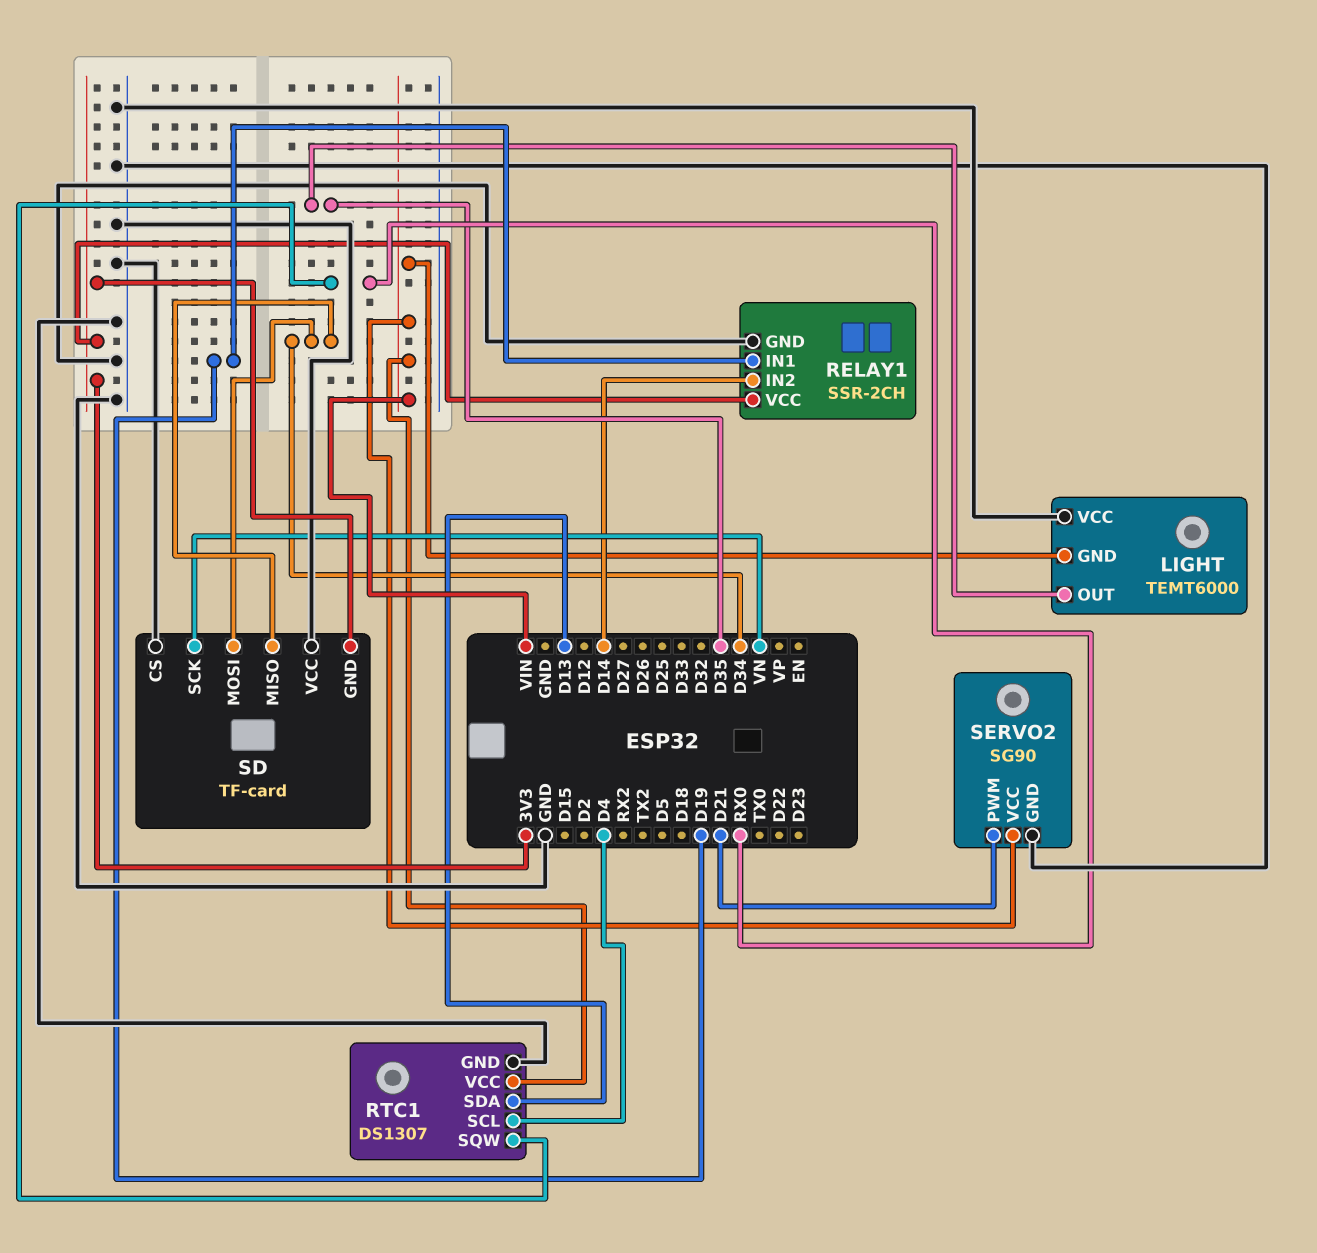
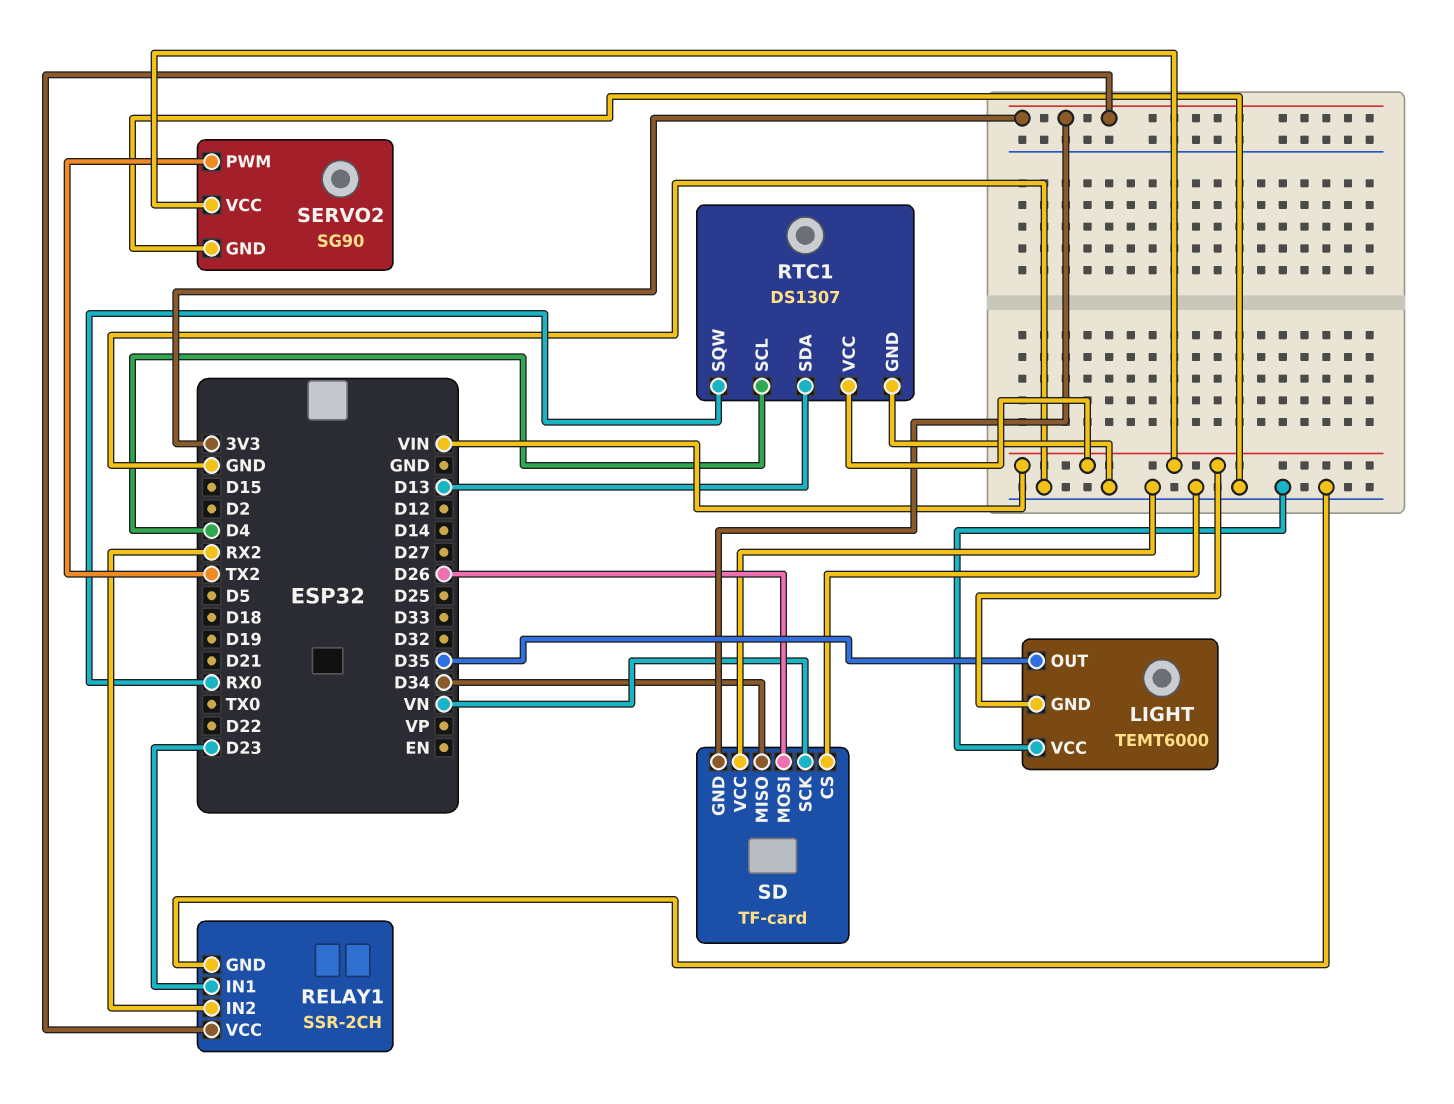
RELAY1 pin IN1: D19 -> D23
RELAY1 pin IN2: D14 -> RX2
SD pin MOSI: D34 -> D26
SERVO2 pin PWM: D21 -> TX2

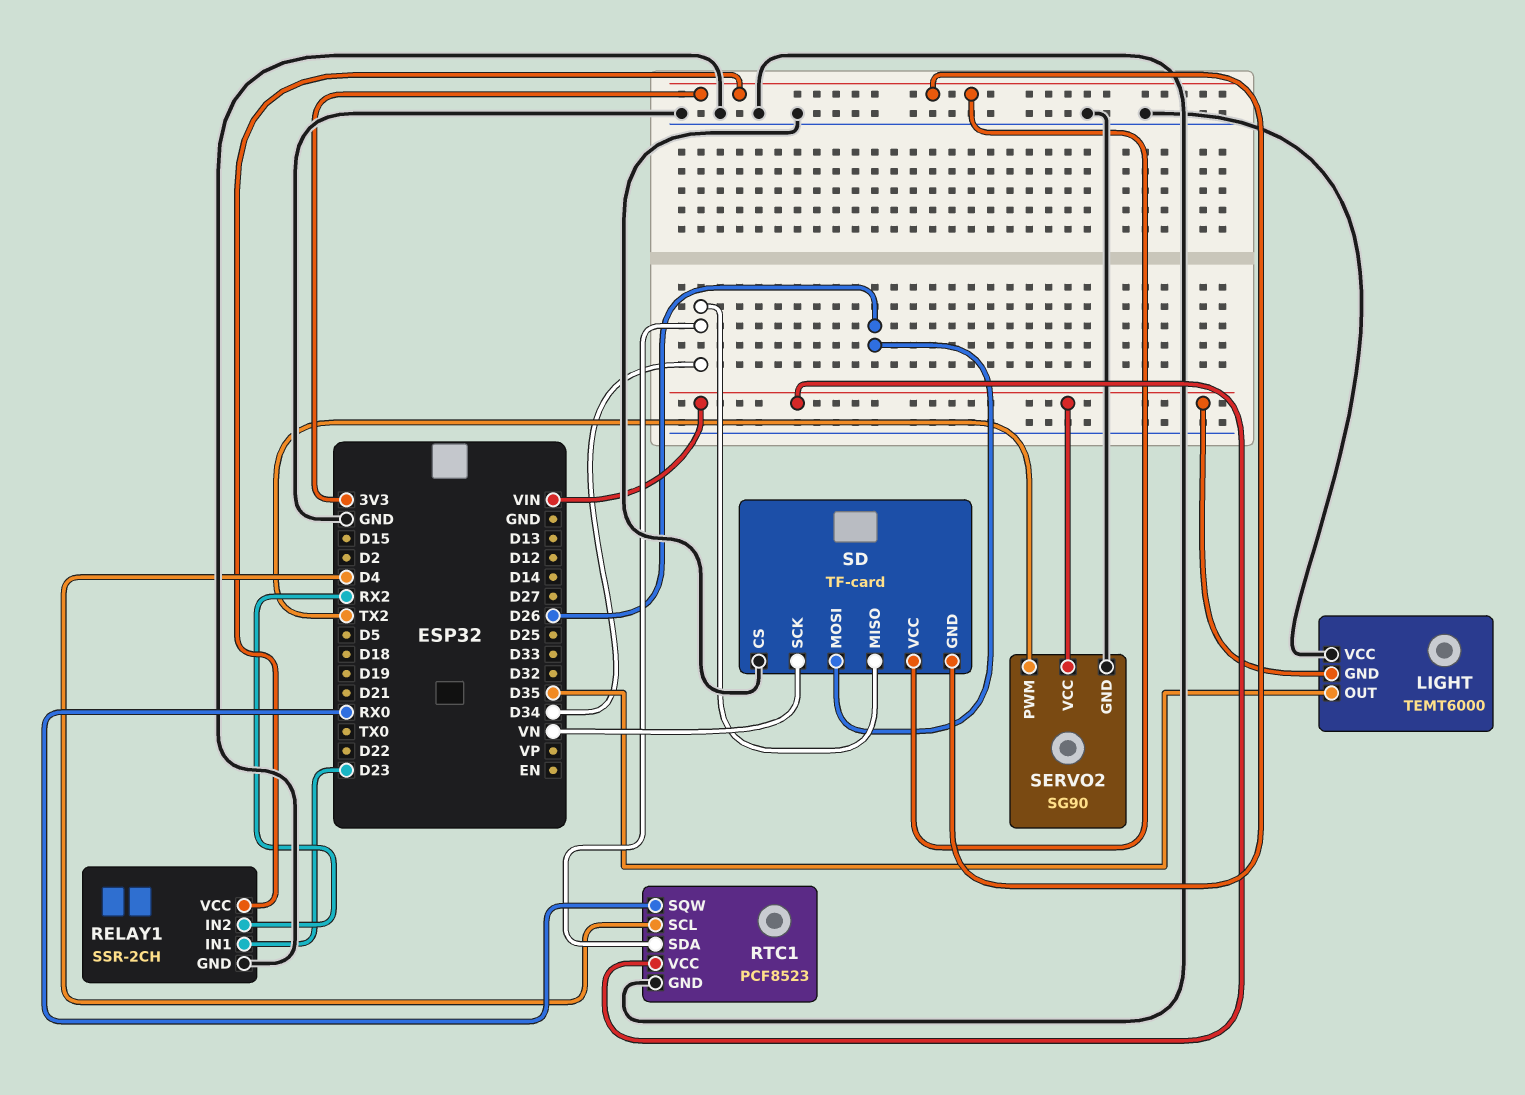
RTC1: DS1307 -> PCF8523
RTC1 pin SDA: D13 -> D34
SD pin VCC: GND -> 3V3

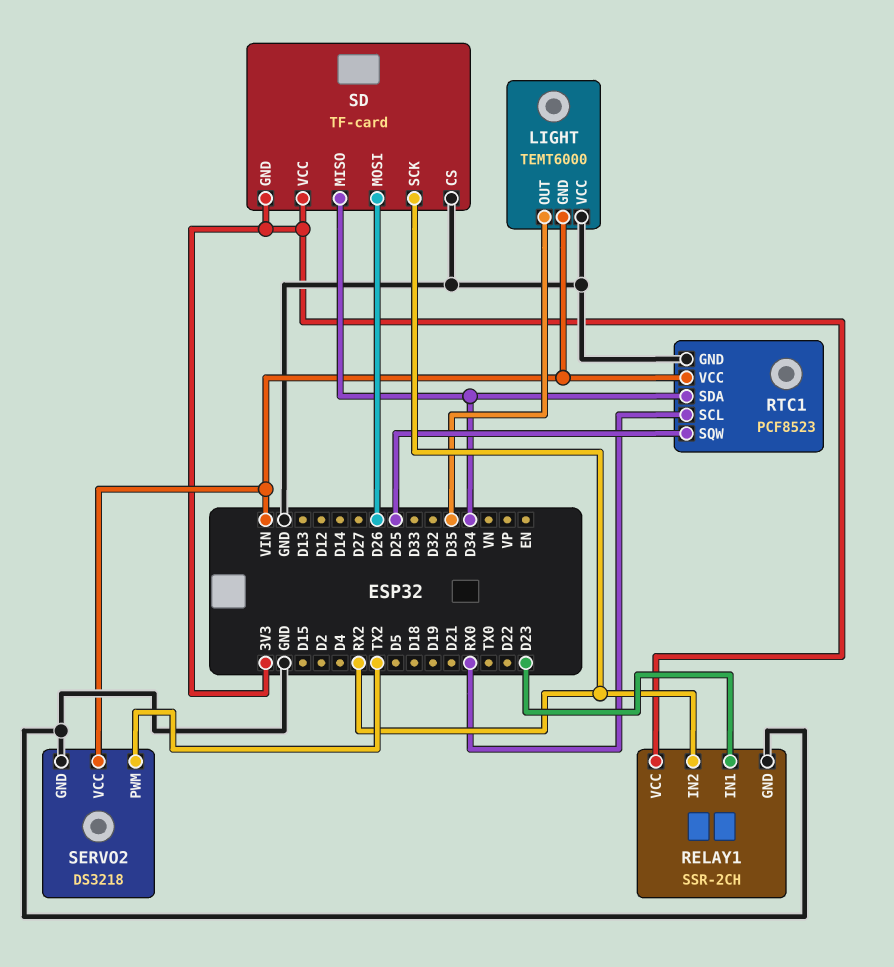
RTC1 pin SCL: D4 -> RX0
RTC1 pin SQW: RX0 -> D25
SD pin SCK: VN -> RX2
SERVO2: SG90 -> DS3218

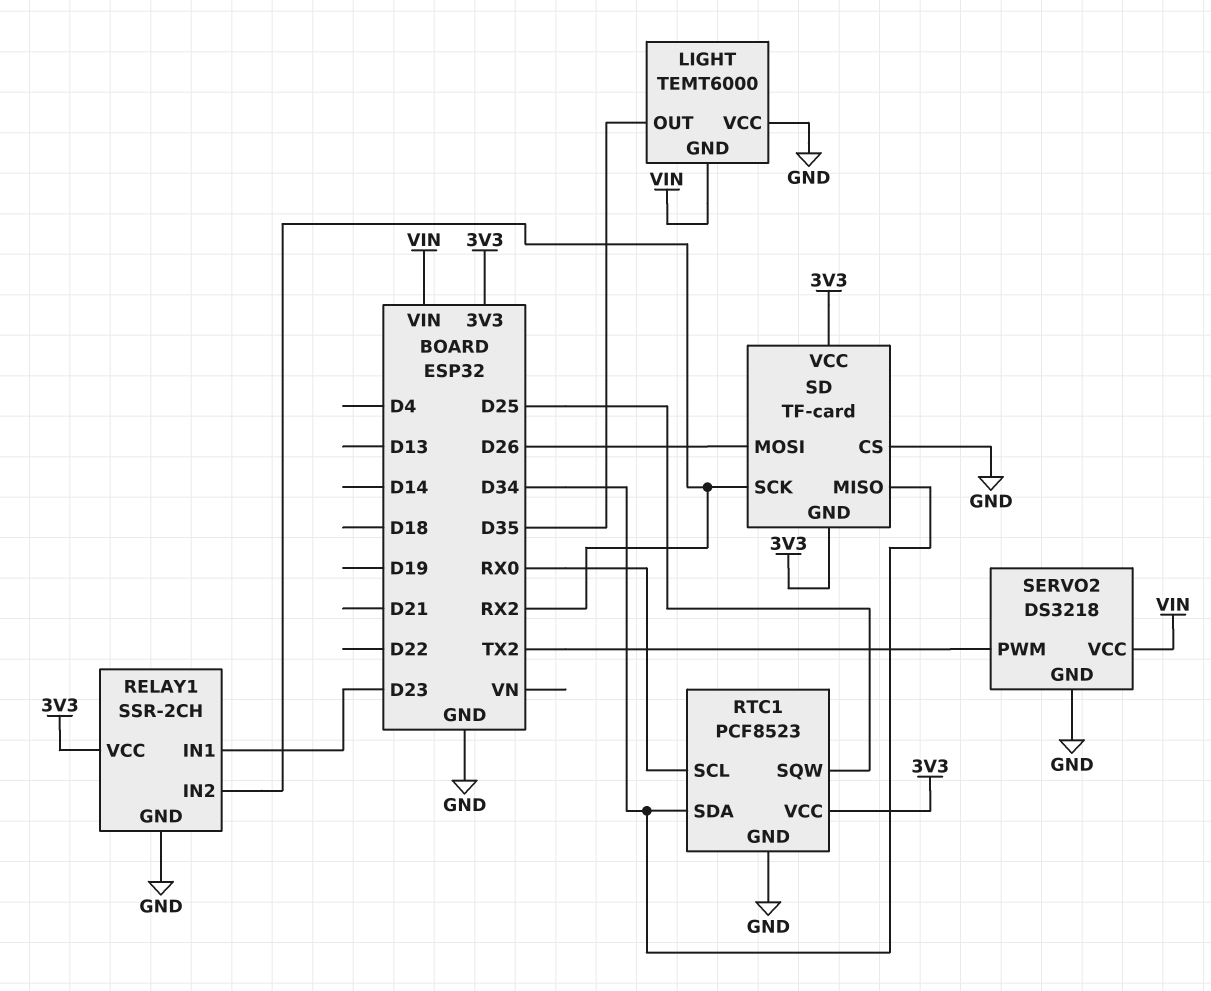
RTC1 pin VCC: VIN -> 3V3

